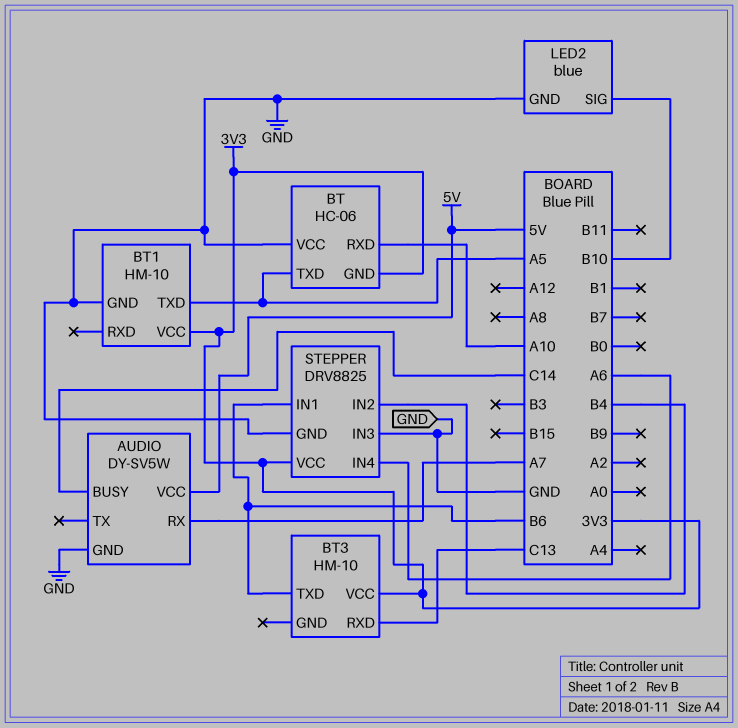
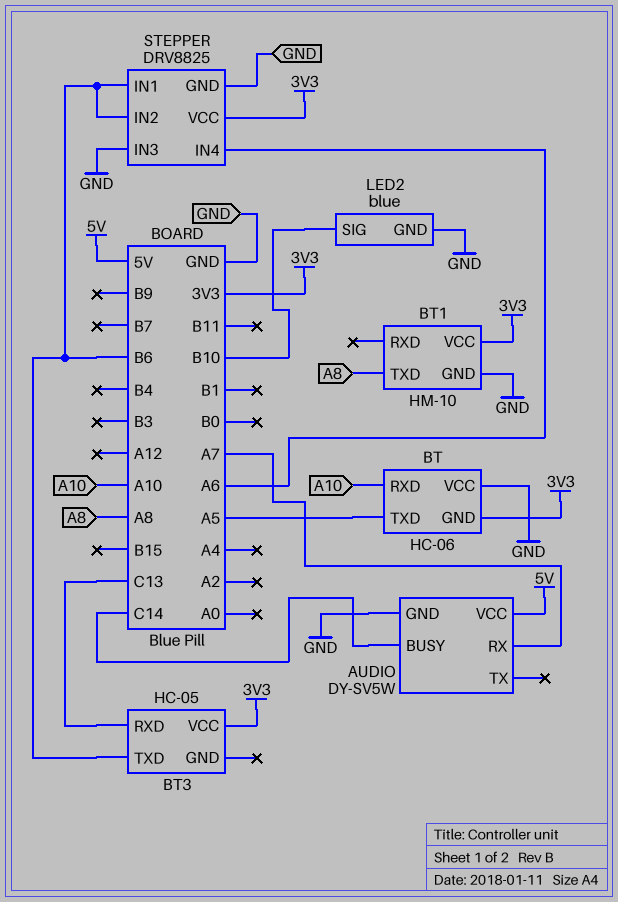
BT1 pin TXD: A5 -> A8
BT3: HM-10 -> HC-05
STEPPER pin IN2: B4 -> B6

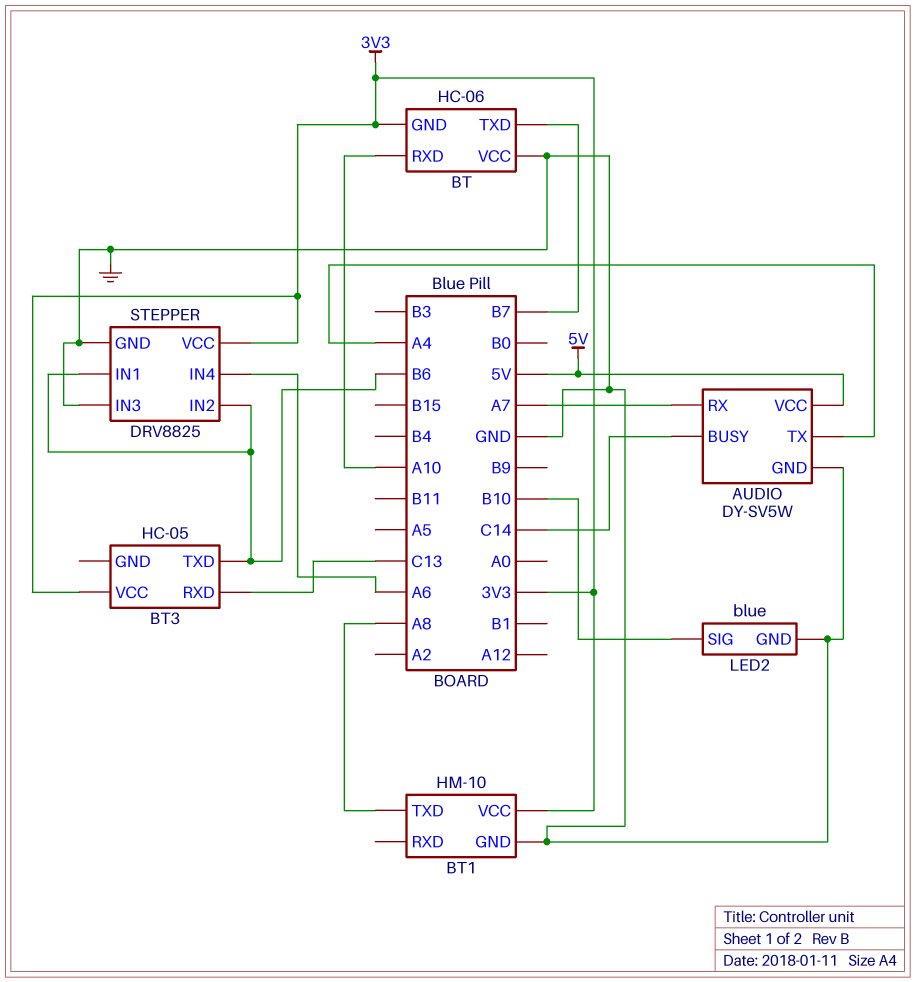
AUDIO pin TX: none -> A4
BT pin TXD: A5 -> B7

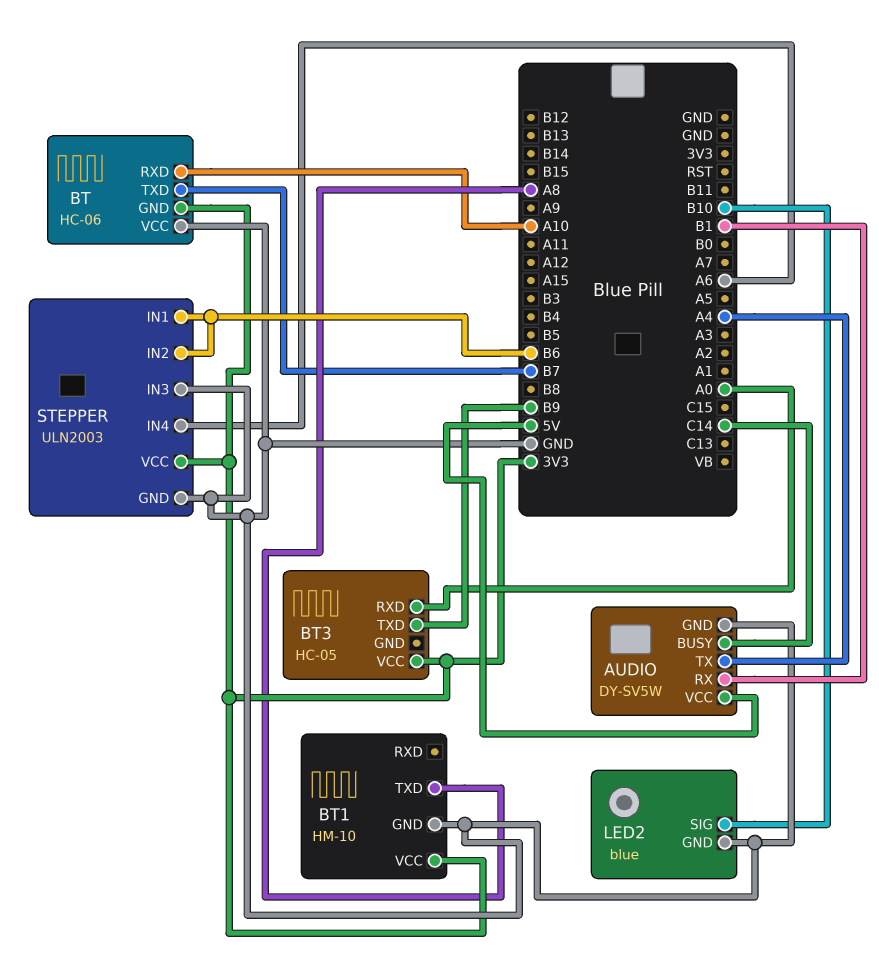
AUDIO pin RX: A7 -> B1
BT3 pin RXD: C13 -> A0
BT3 pin TXD: B6 -> B9
STEPPER: DRV8825 -> ULN2003

